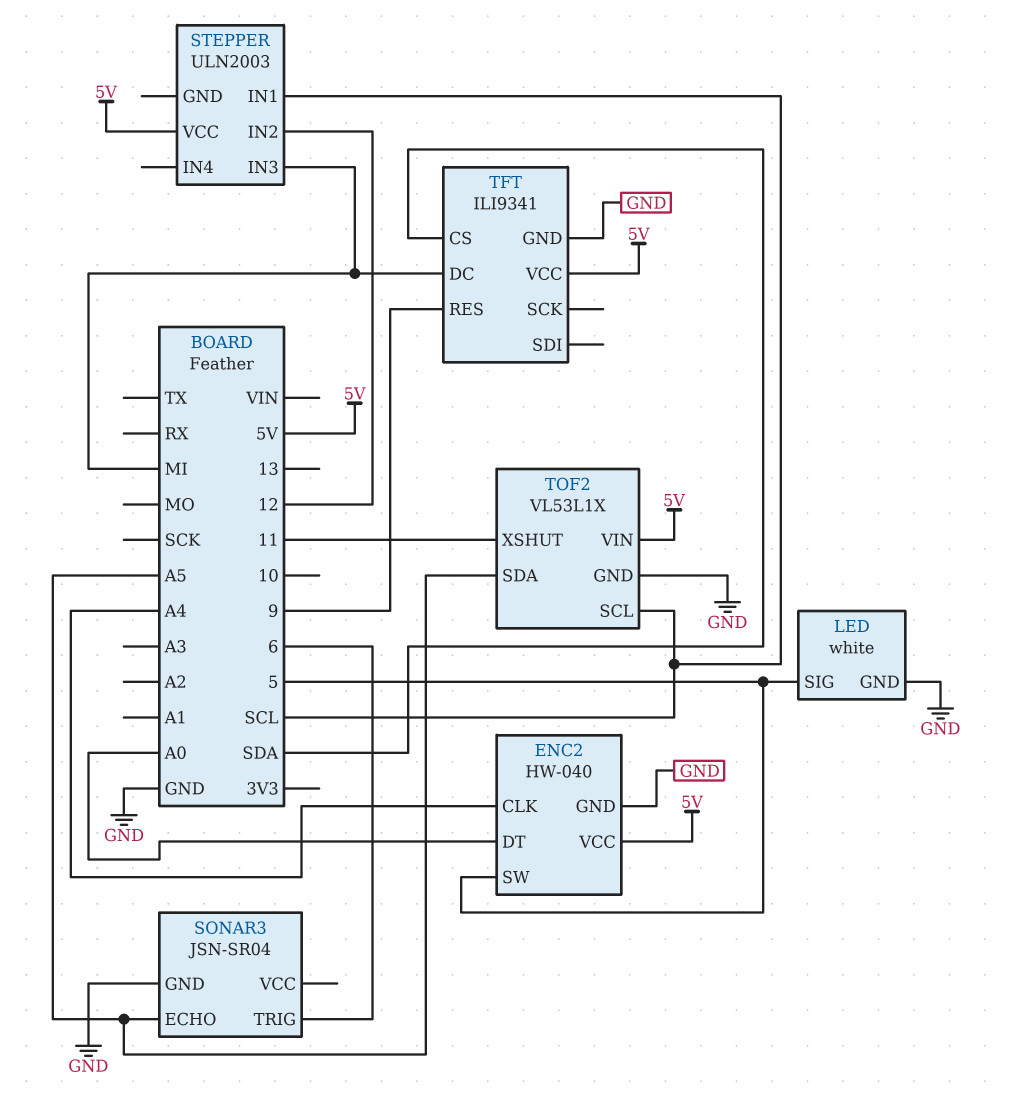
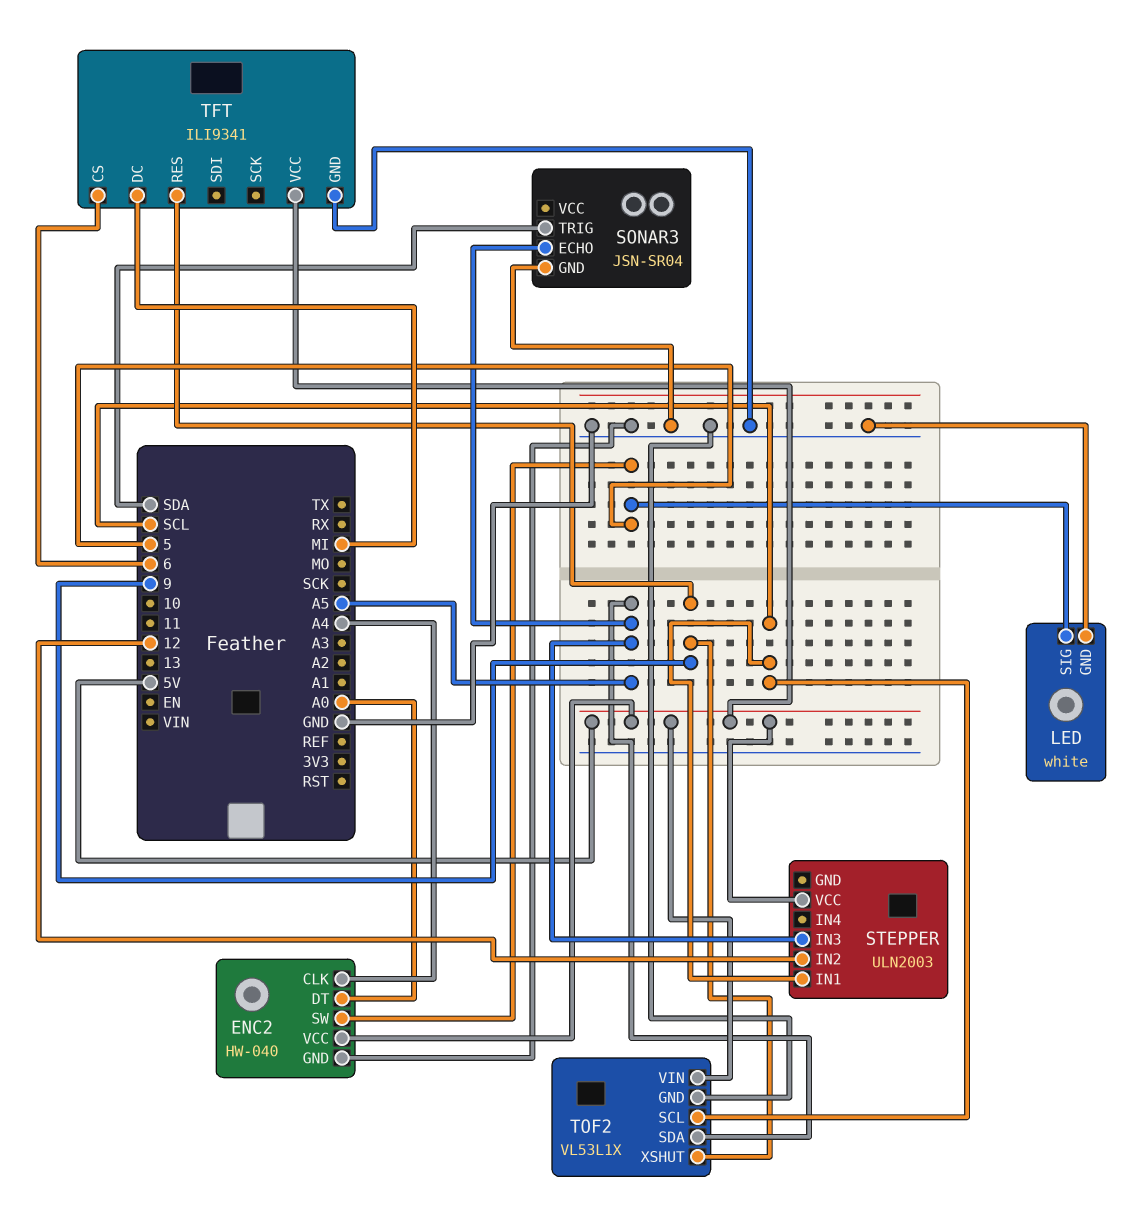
SONAR3 pin TRIG: 6 -> SDA
STEPPER pin IN3: MI -> A5
TFT pin CS: SDA -> 6
TOF2 pin XSHUT: 11 -> 9

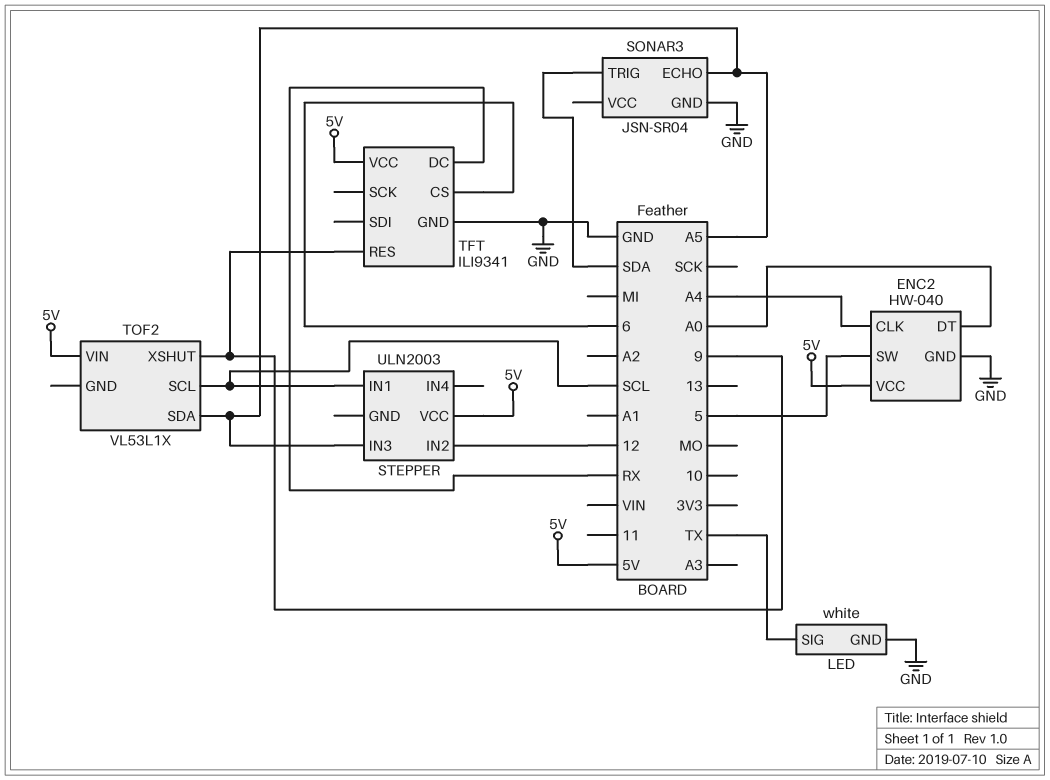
LED pin SIG: 5 -> TX
TFT pin DC: MI -> RX
TOF2 pin GND: GND -> none

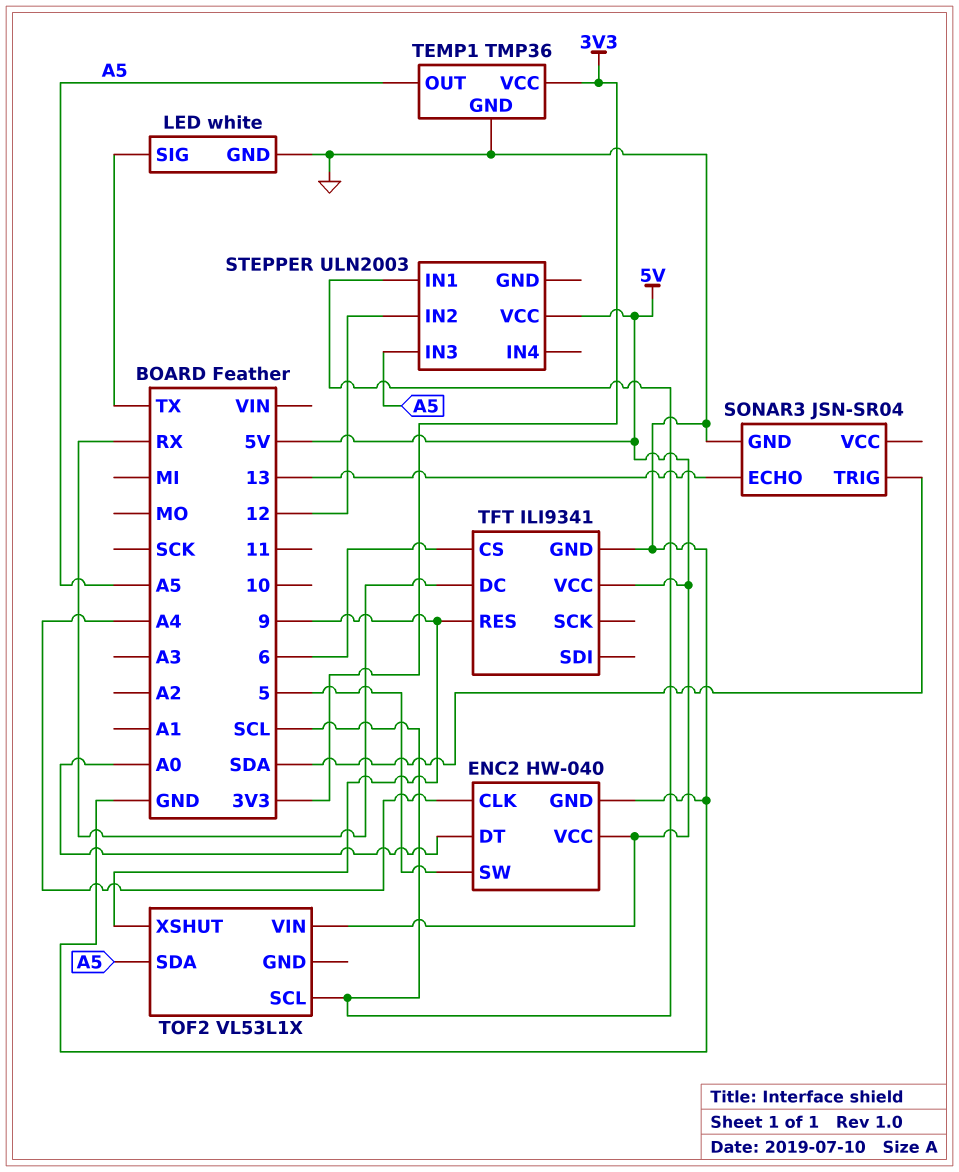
SONAR3 pin ECHO: A5 -> 13
TEMP1: none -> TMP36
TEMP1 pin GND: none -> GND
TEMP1 pin OUT: none -> A5
TEMP1 pin VCC: none -> 3V3

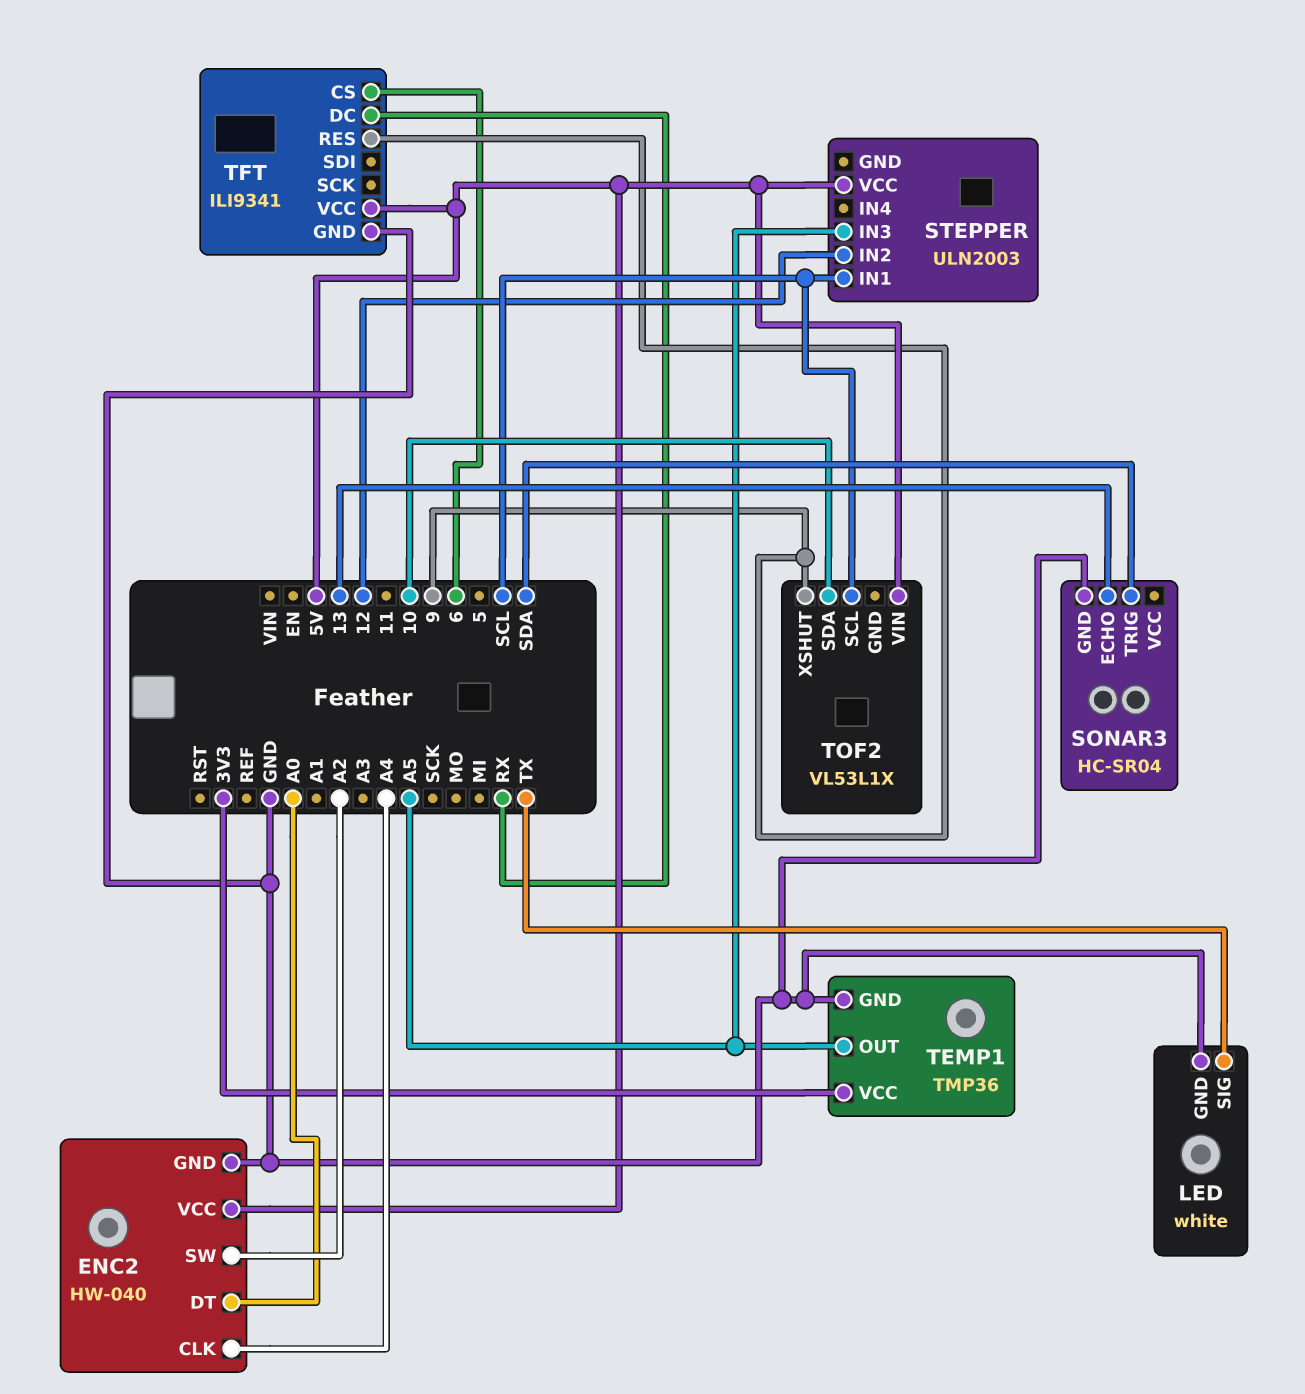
ENC2 pin SW: 5 -> A2
SONAR3: JSN-SR04 -> HC-SR04
TOF2 pin SDA: A5 -> 10

